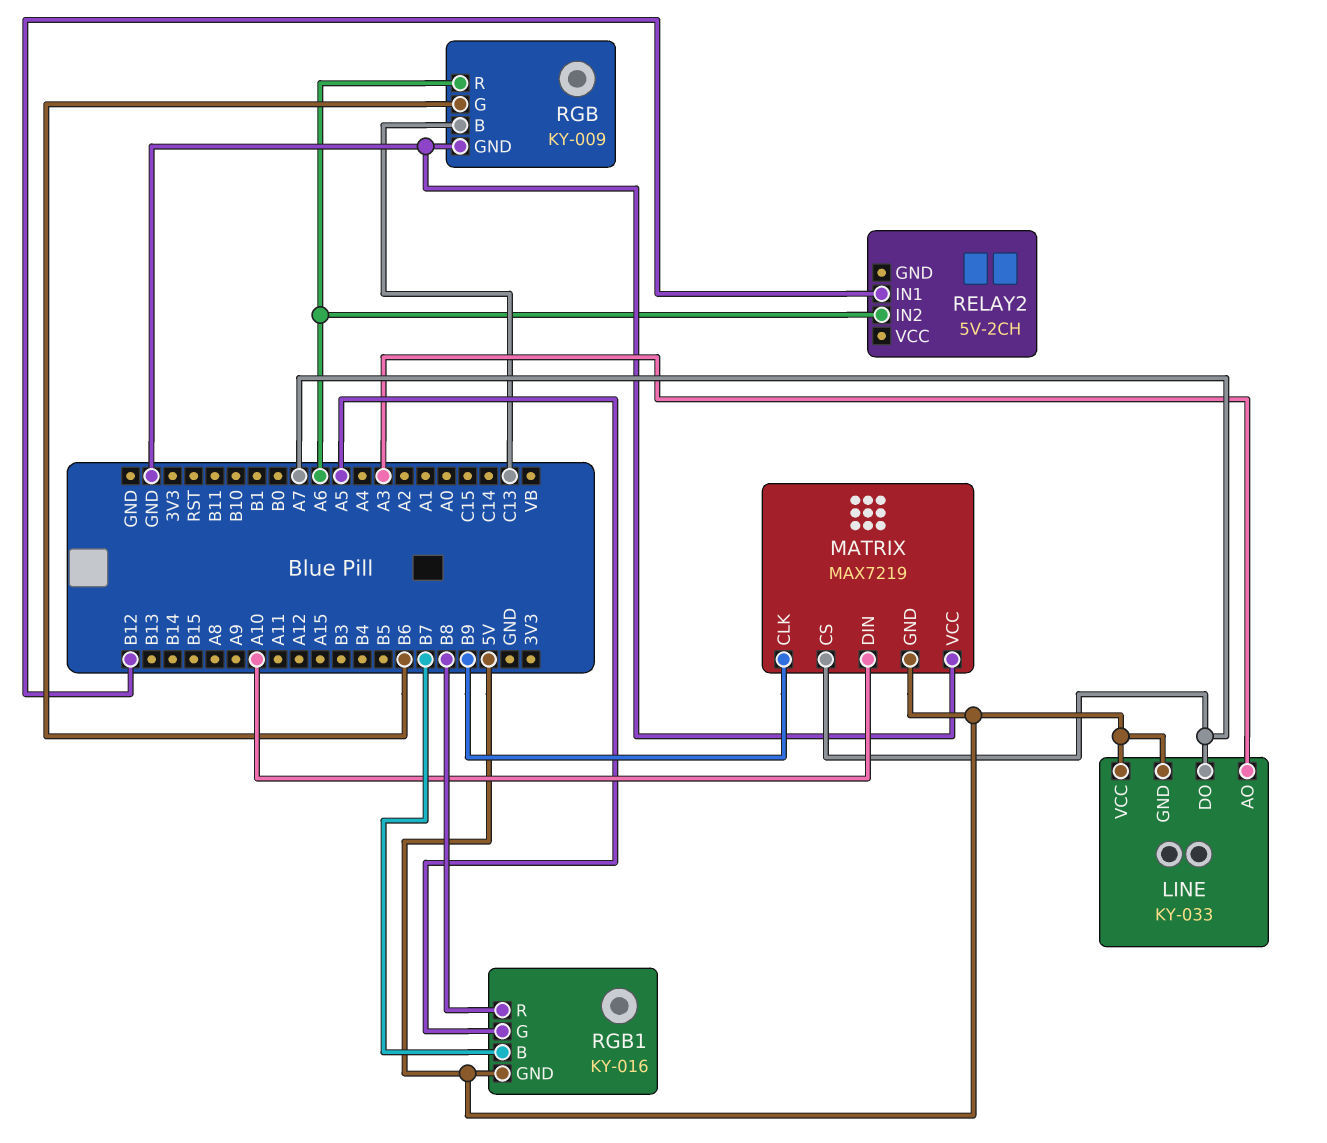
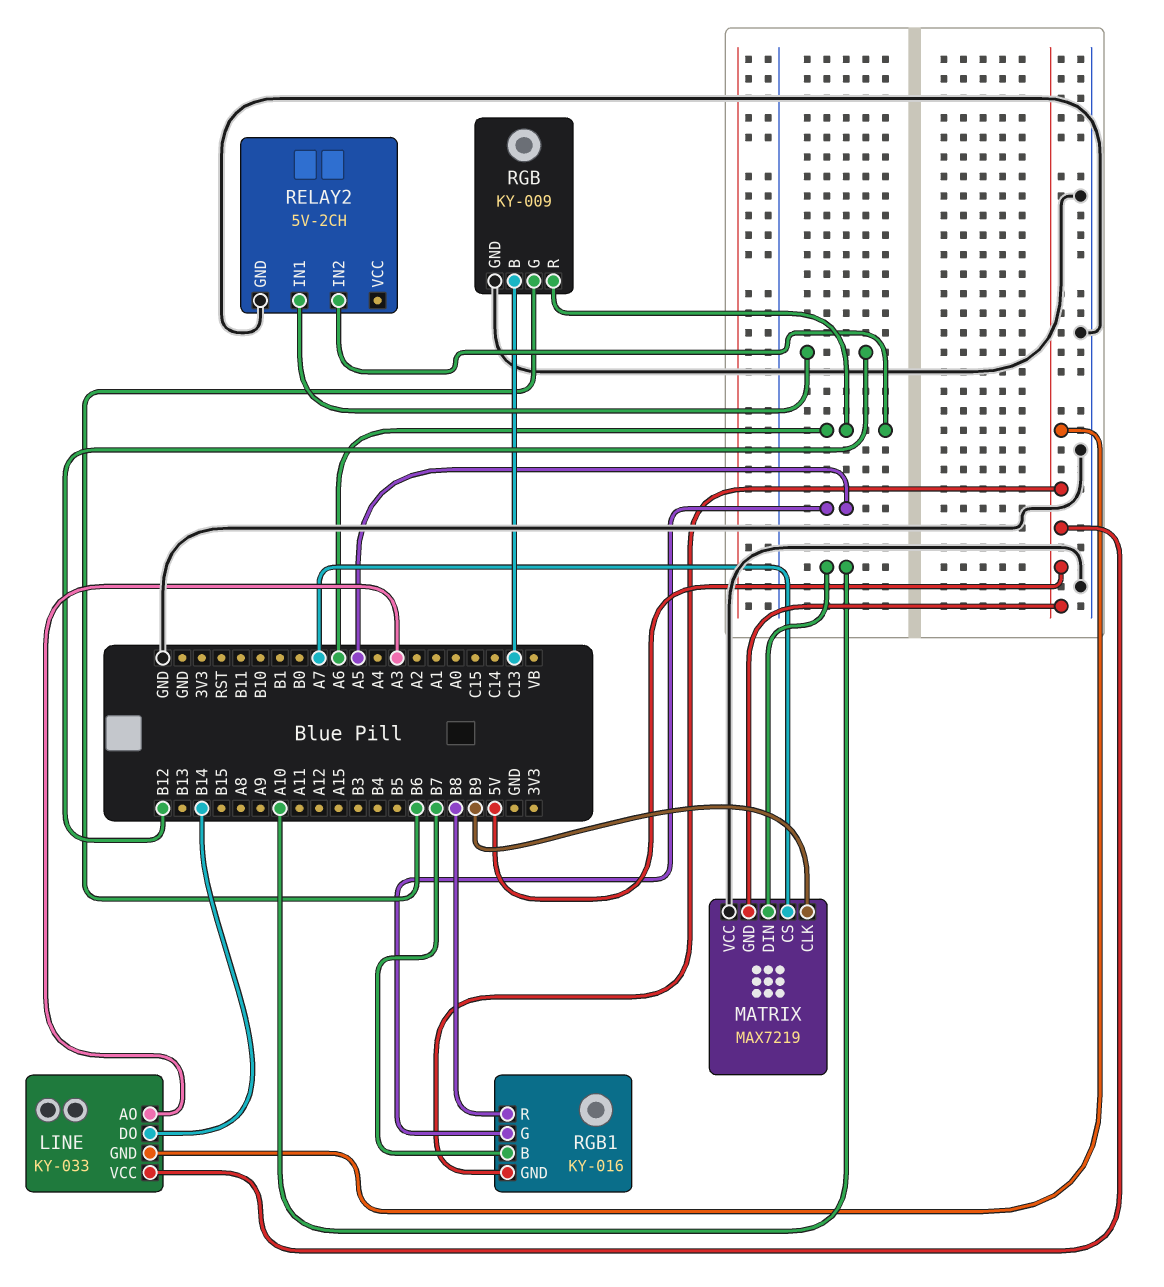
LINE pin DO: A7 -> B14
RELAY2 pin GND: none -> GND

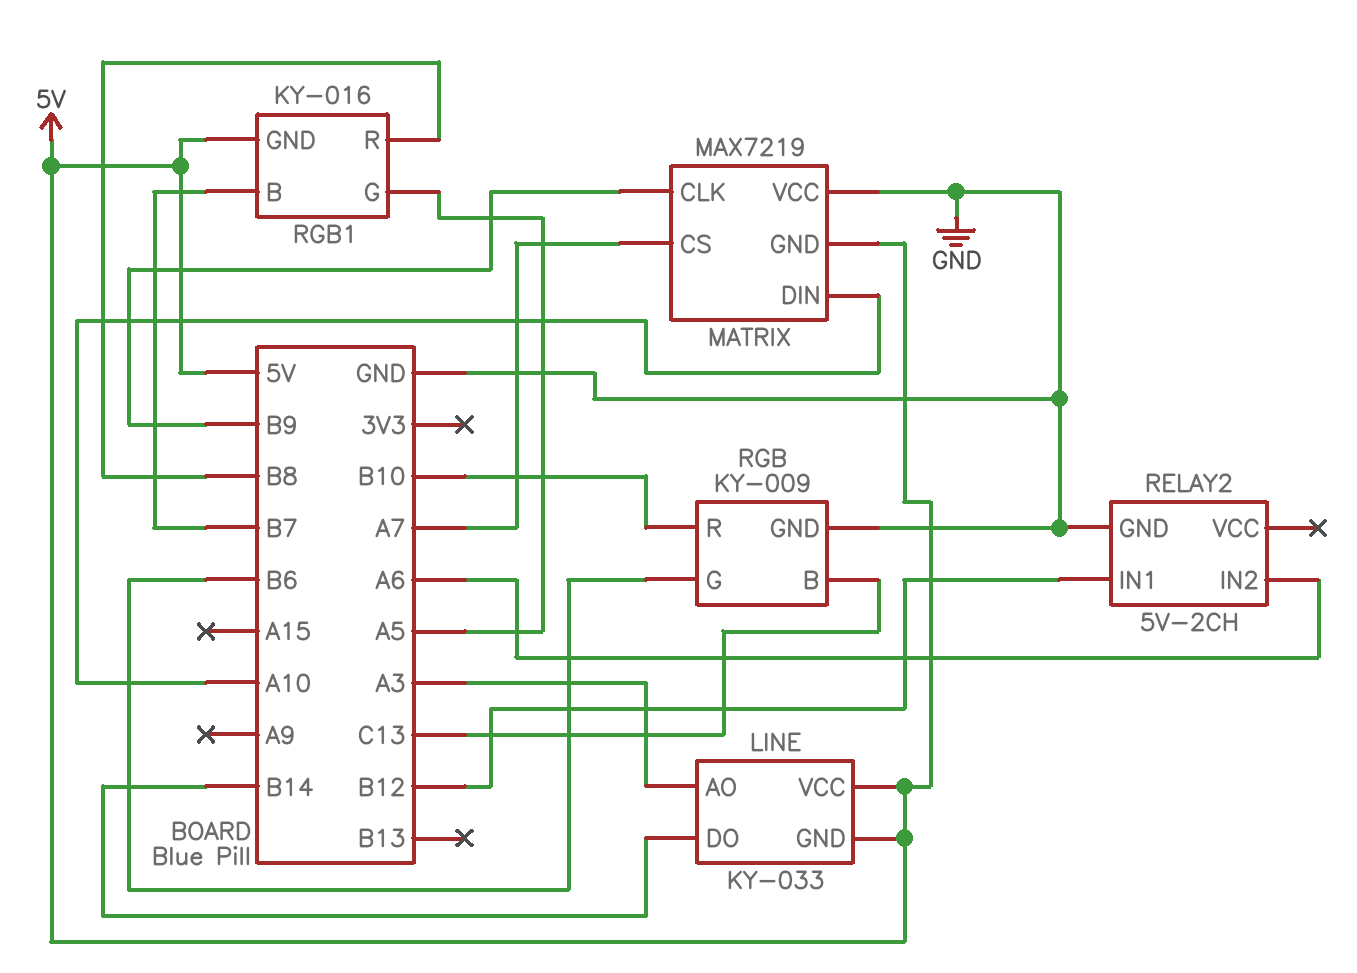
RGB pin R: A6 -> B10

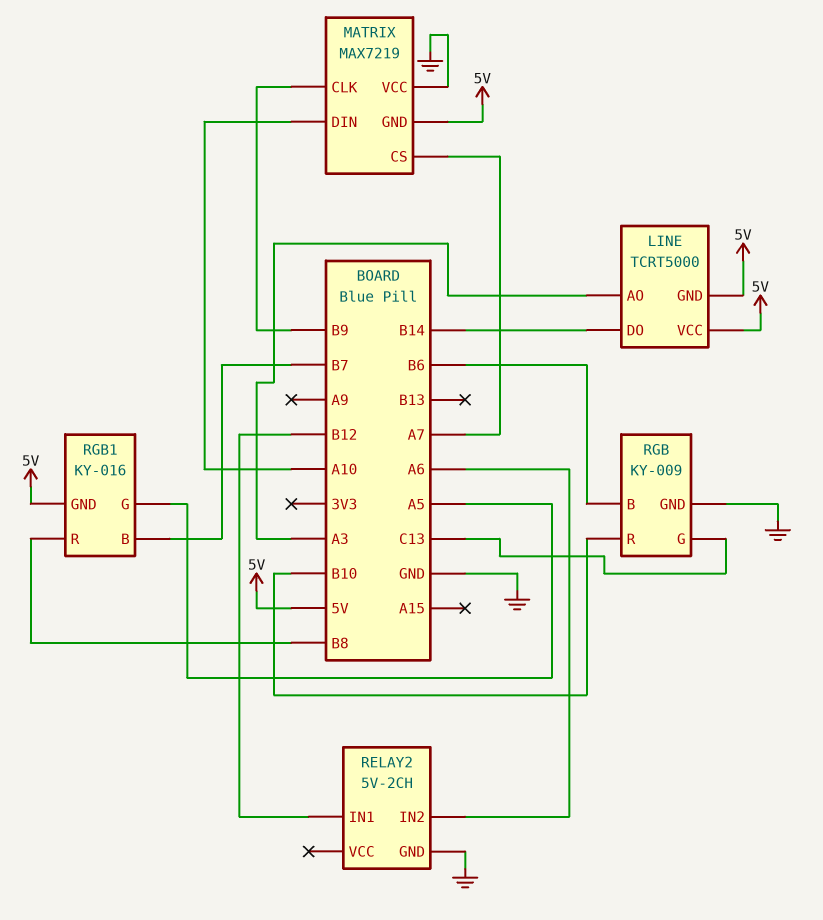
LINE: KY-033 -> TCRT5000
RGB pin B: C13 -> B6
RGB pin G: B6 -> C13

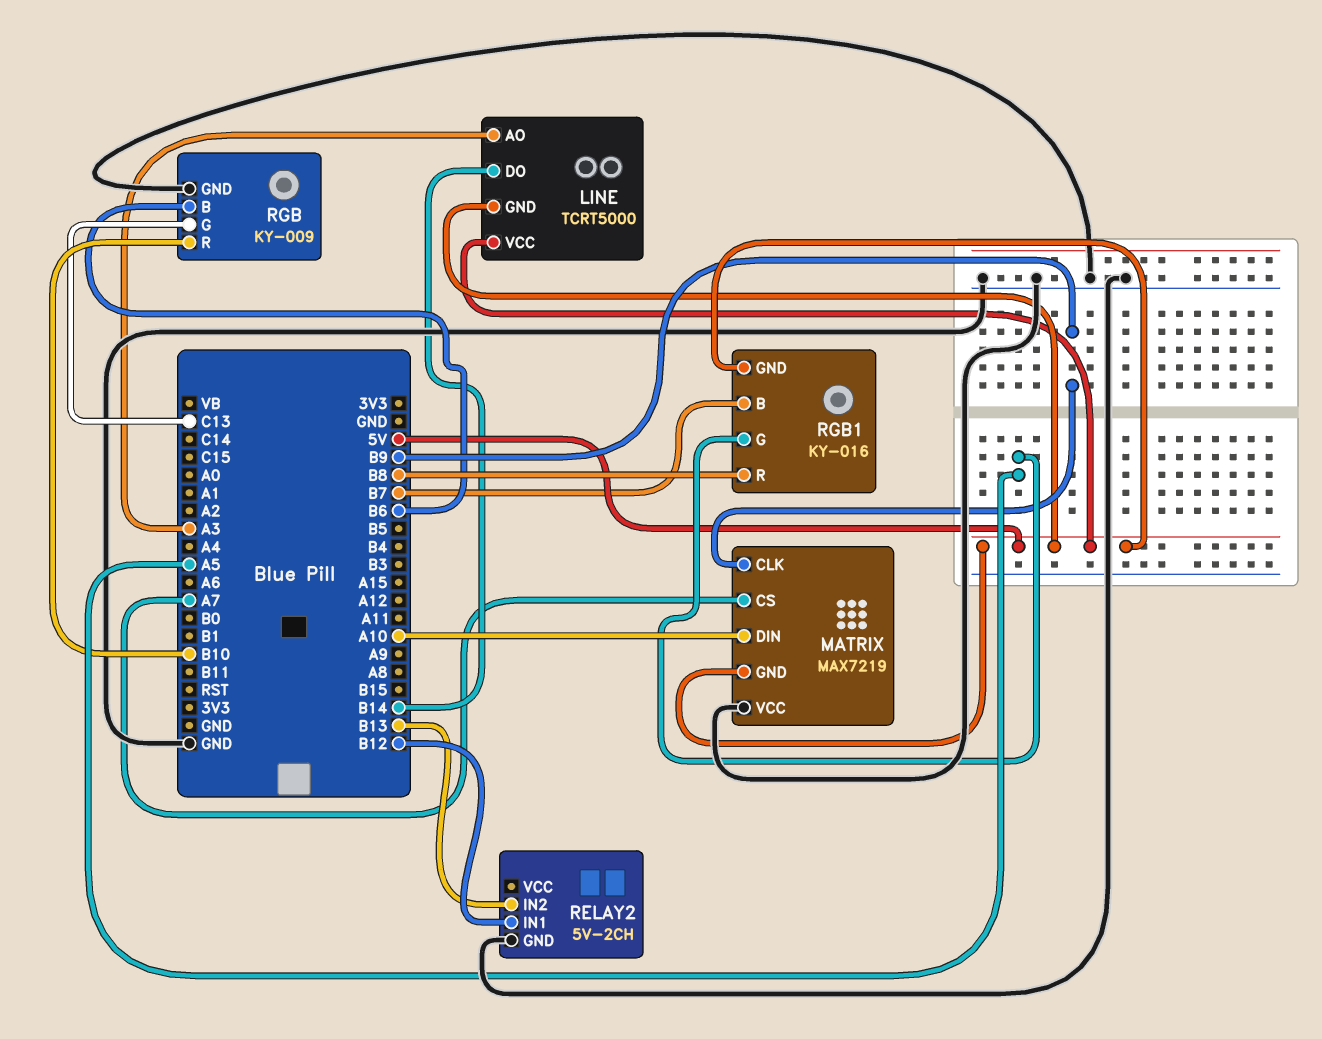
RELAY2 pin IN2: A6 -> B13

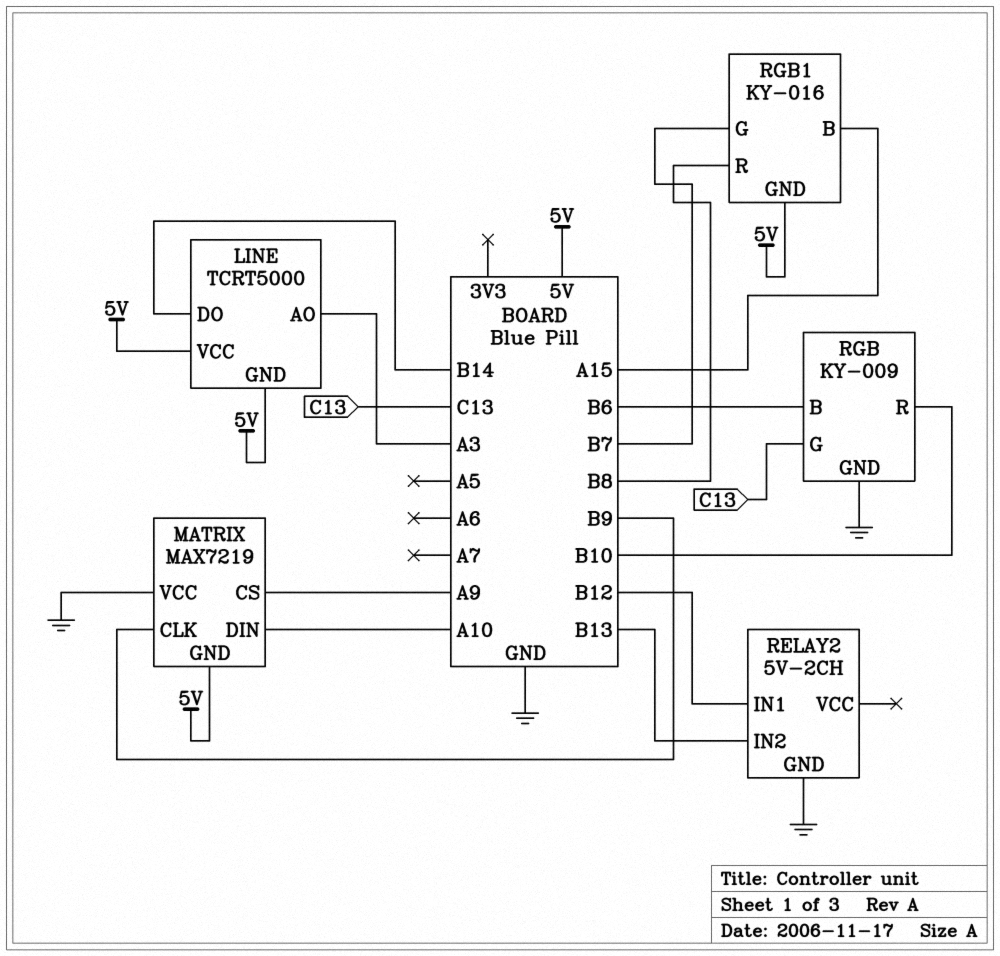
MATRIX pin CS: A7 -> A9
RGB1 pin B: B7 -> A15
RGB1 pin G: A5 -> B7

